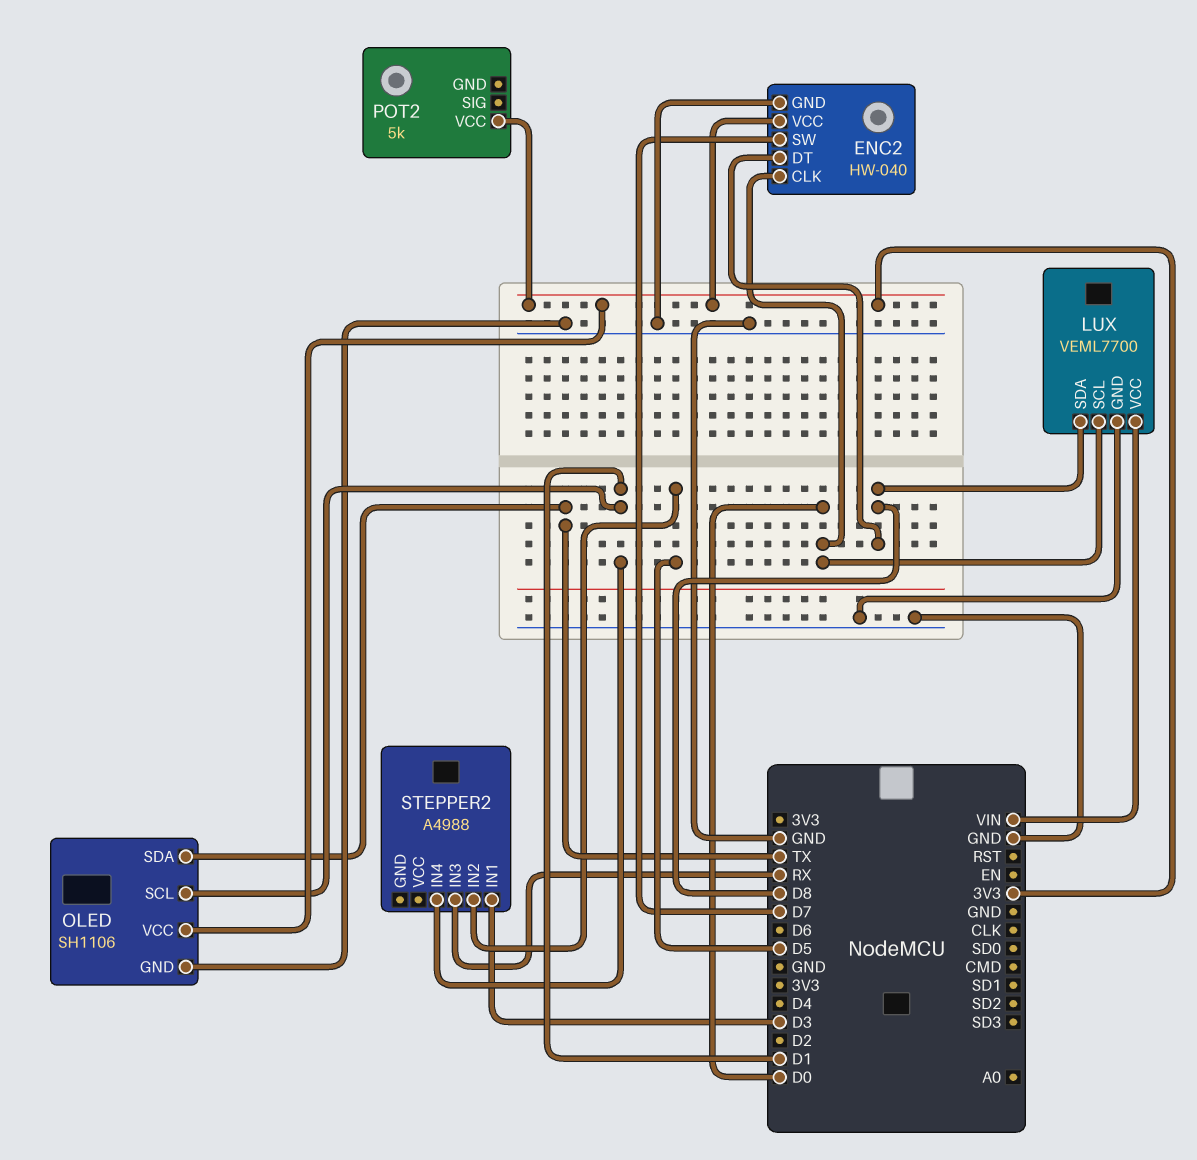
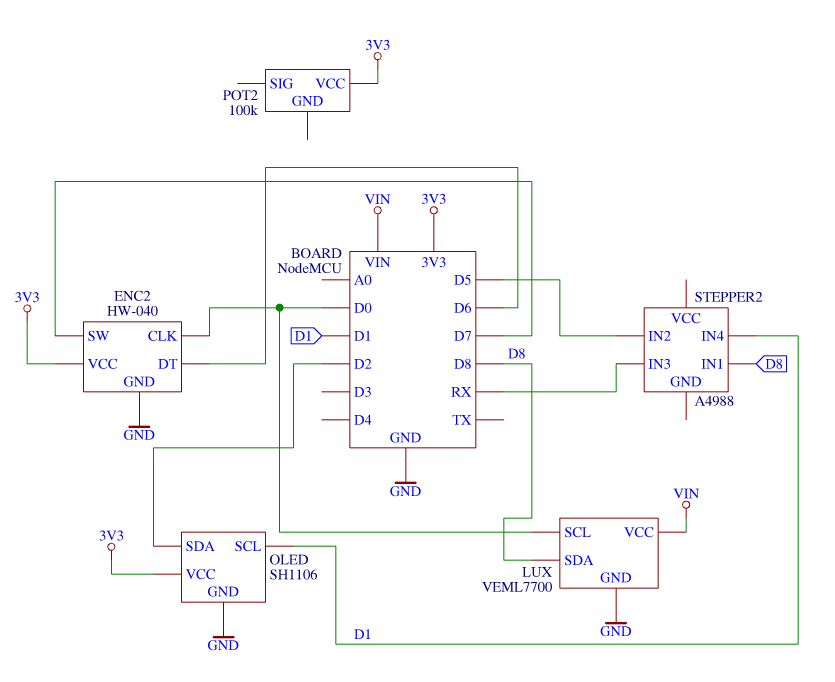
ENC2 pin DT: D8 -> D6
OLED pin SDA: TX -> D2
POT2: 5k -> 100k
STEPPER2 pin IN1: D3 -> D8

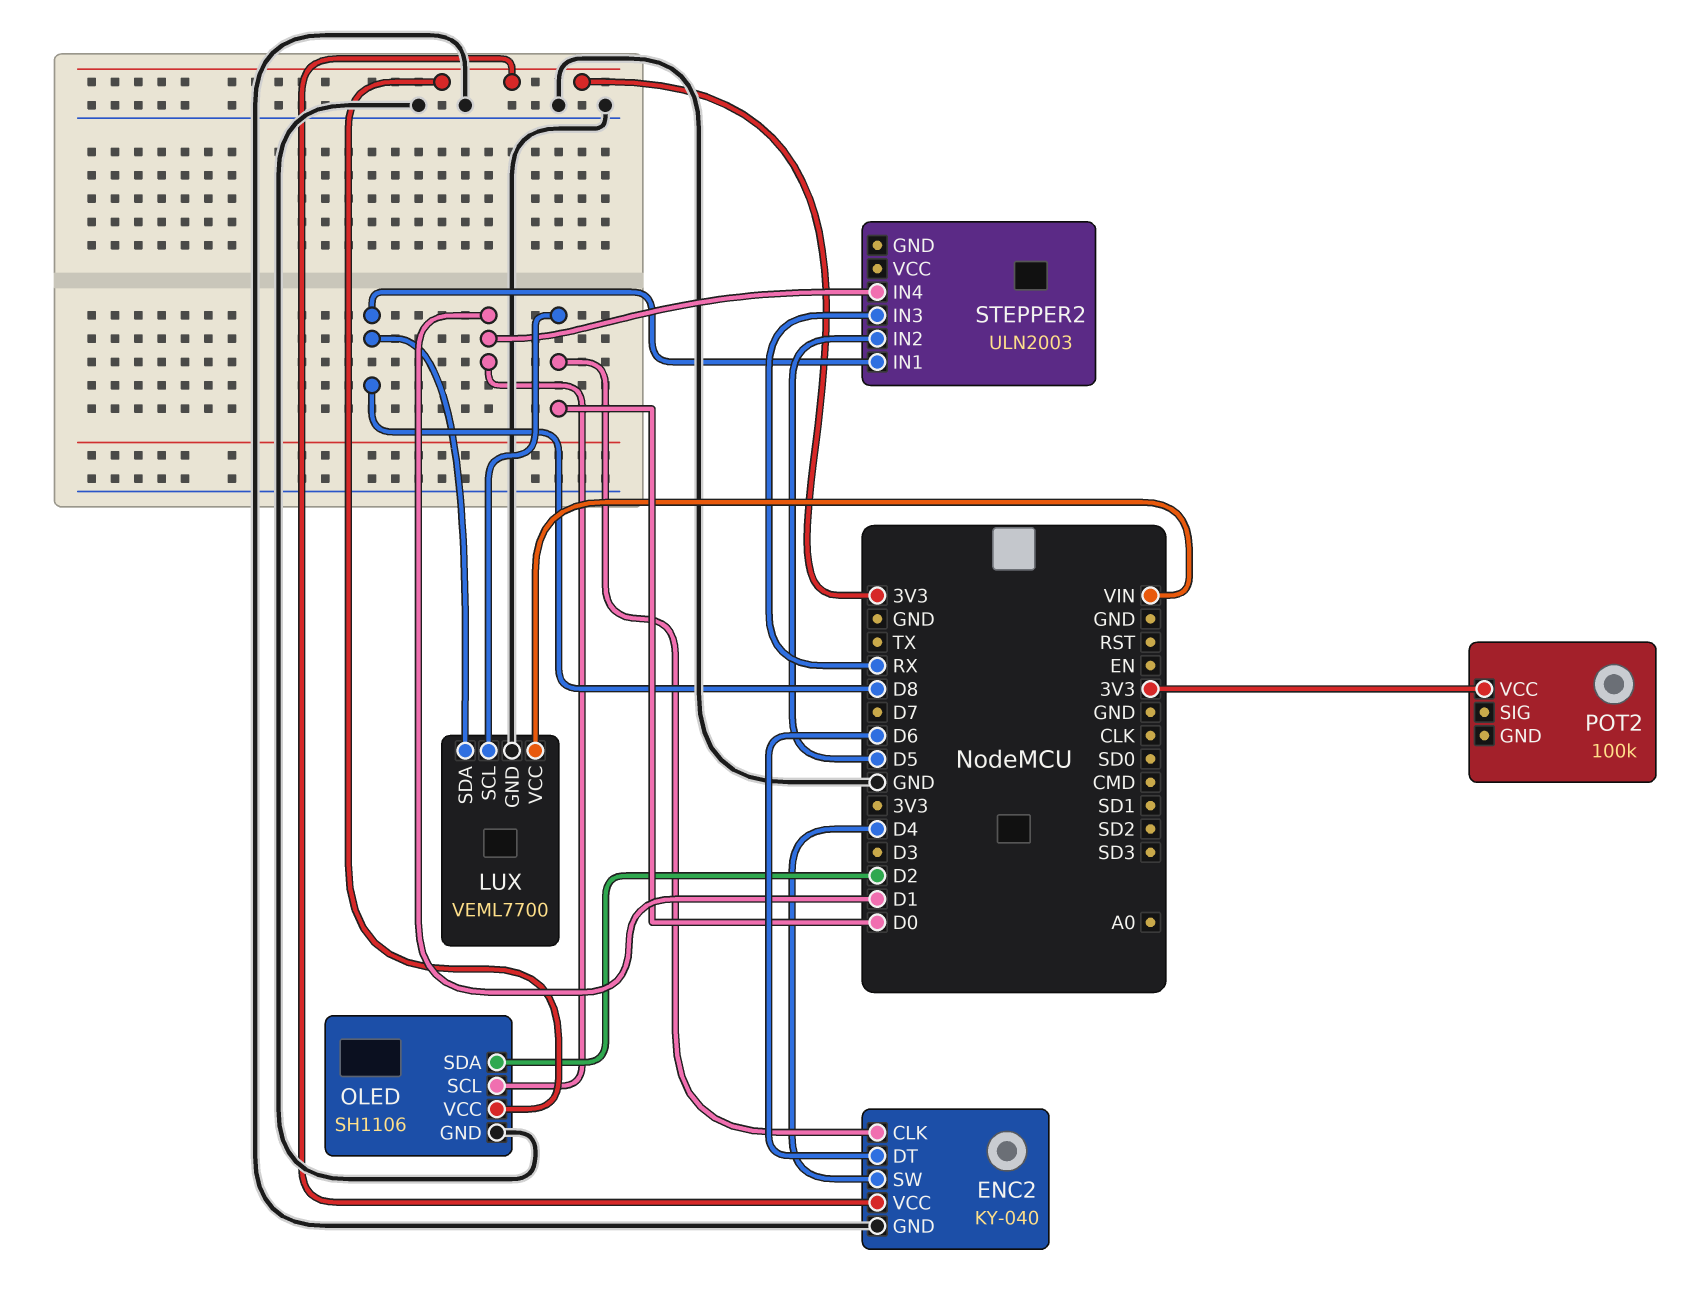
ENC2: HW-040 -> KY-040
ENC2 pin SW: D7 -> D4
STEPPER2: A4988 -> ULN2003

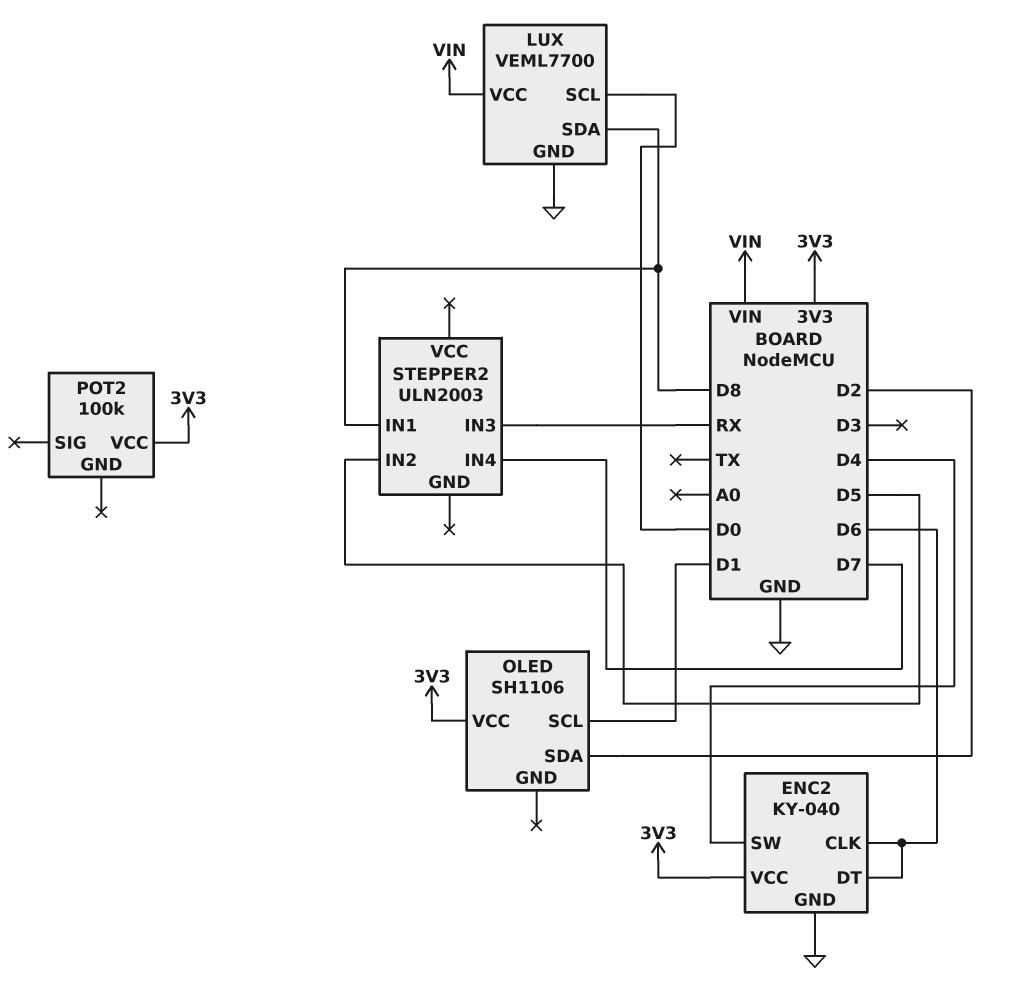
ENC2 pin CLK: D0 -> D6
OLED pin GND: GND -> none
STEPPER2 pin IN4: D1 -> D7

